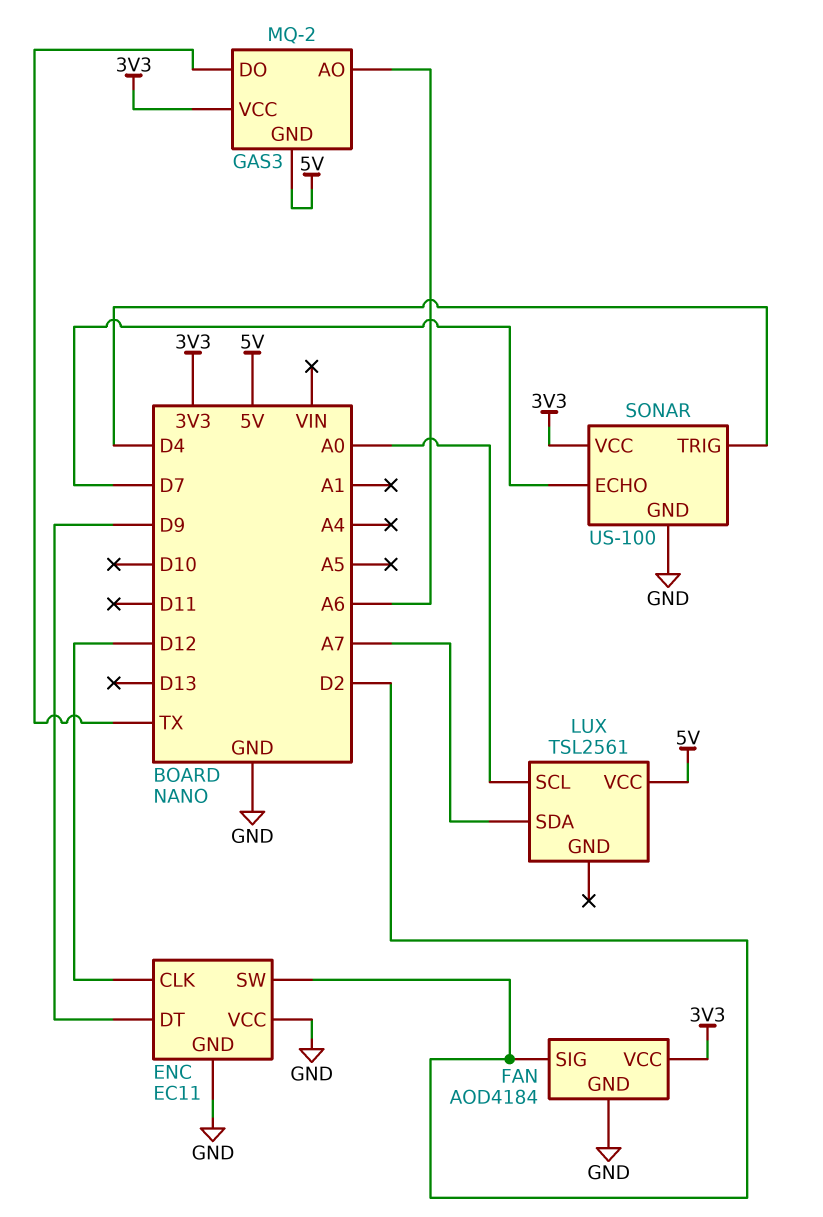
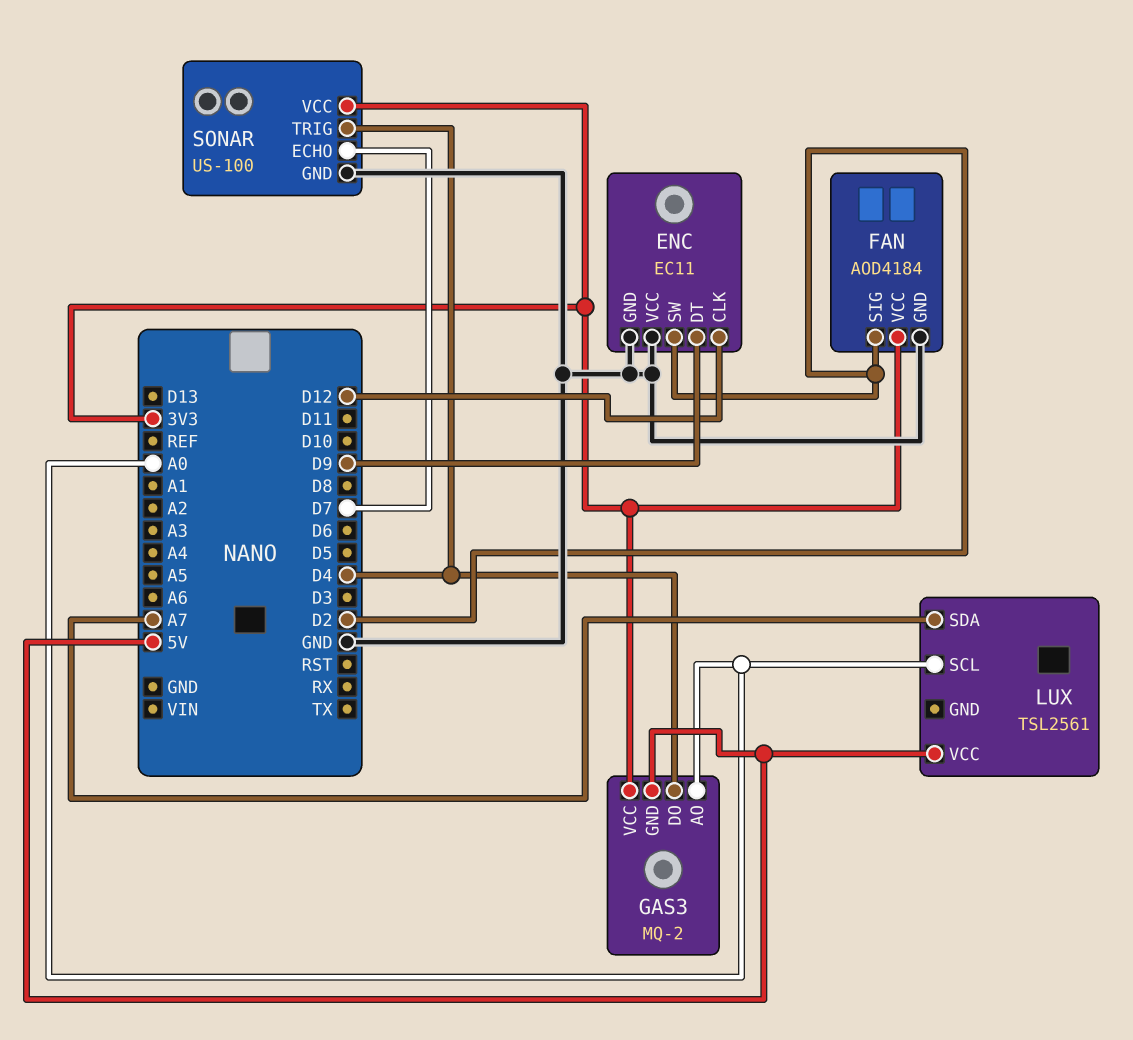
GAS3 pin AO: A6 -> A0
GAS3 pin DO: TX -> D4

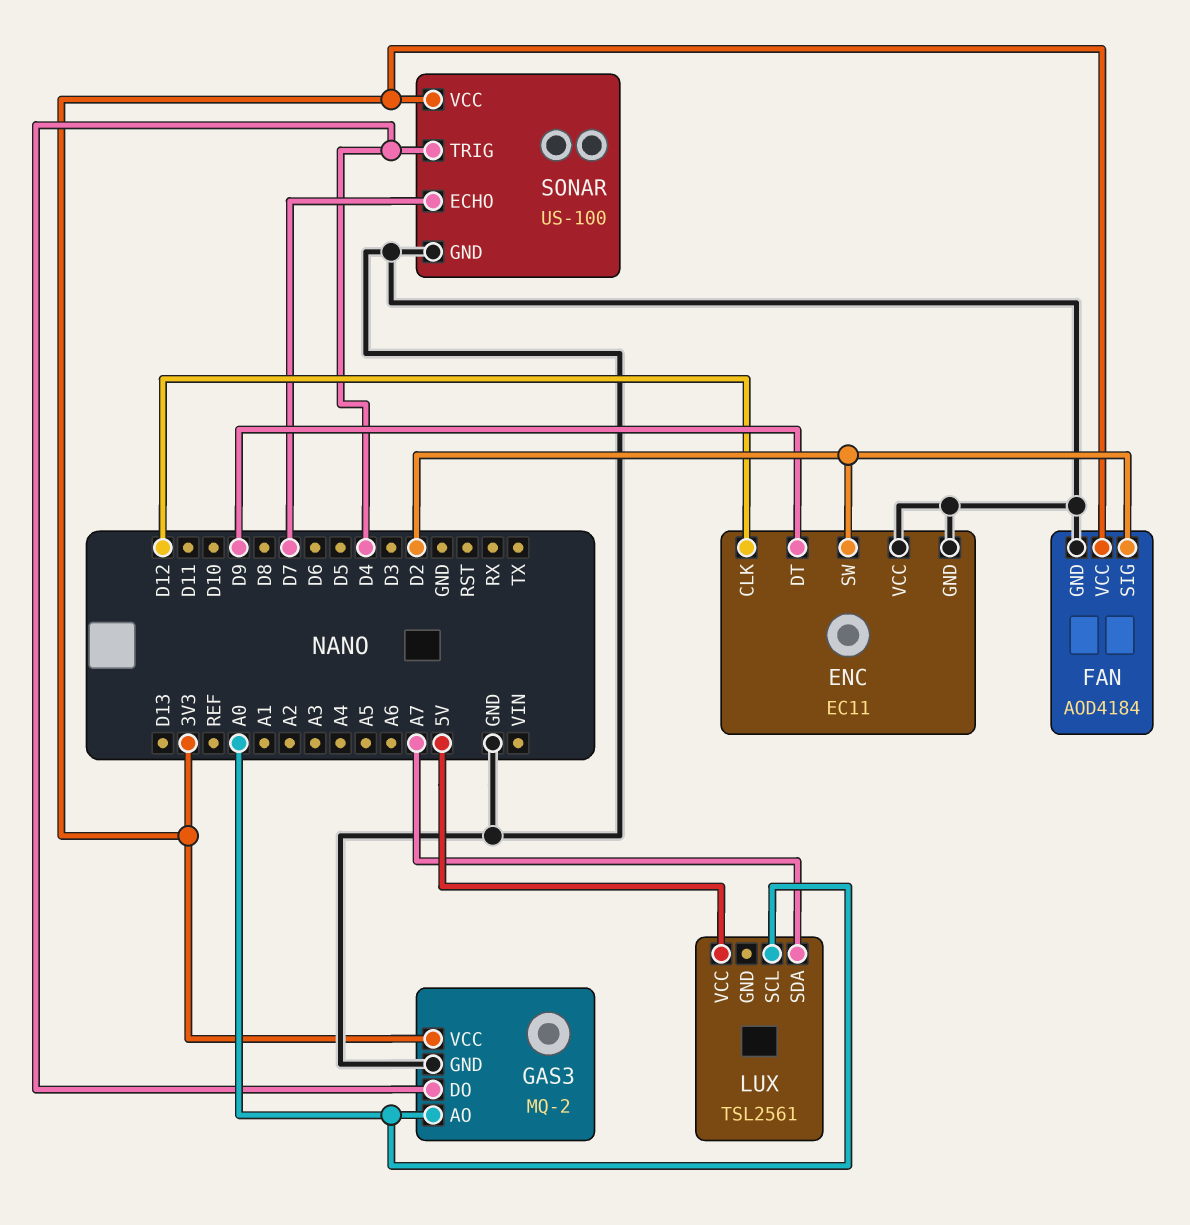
GAS3 pin GND: 5V -> GND

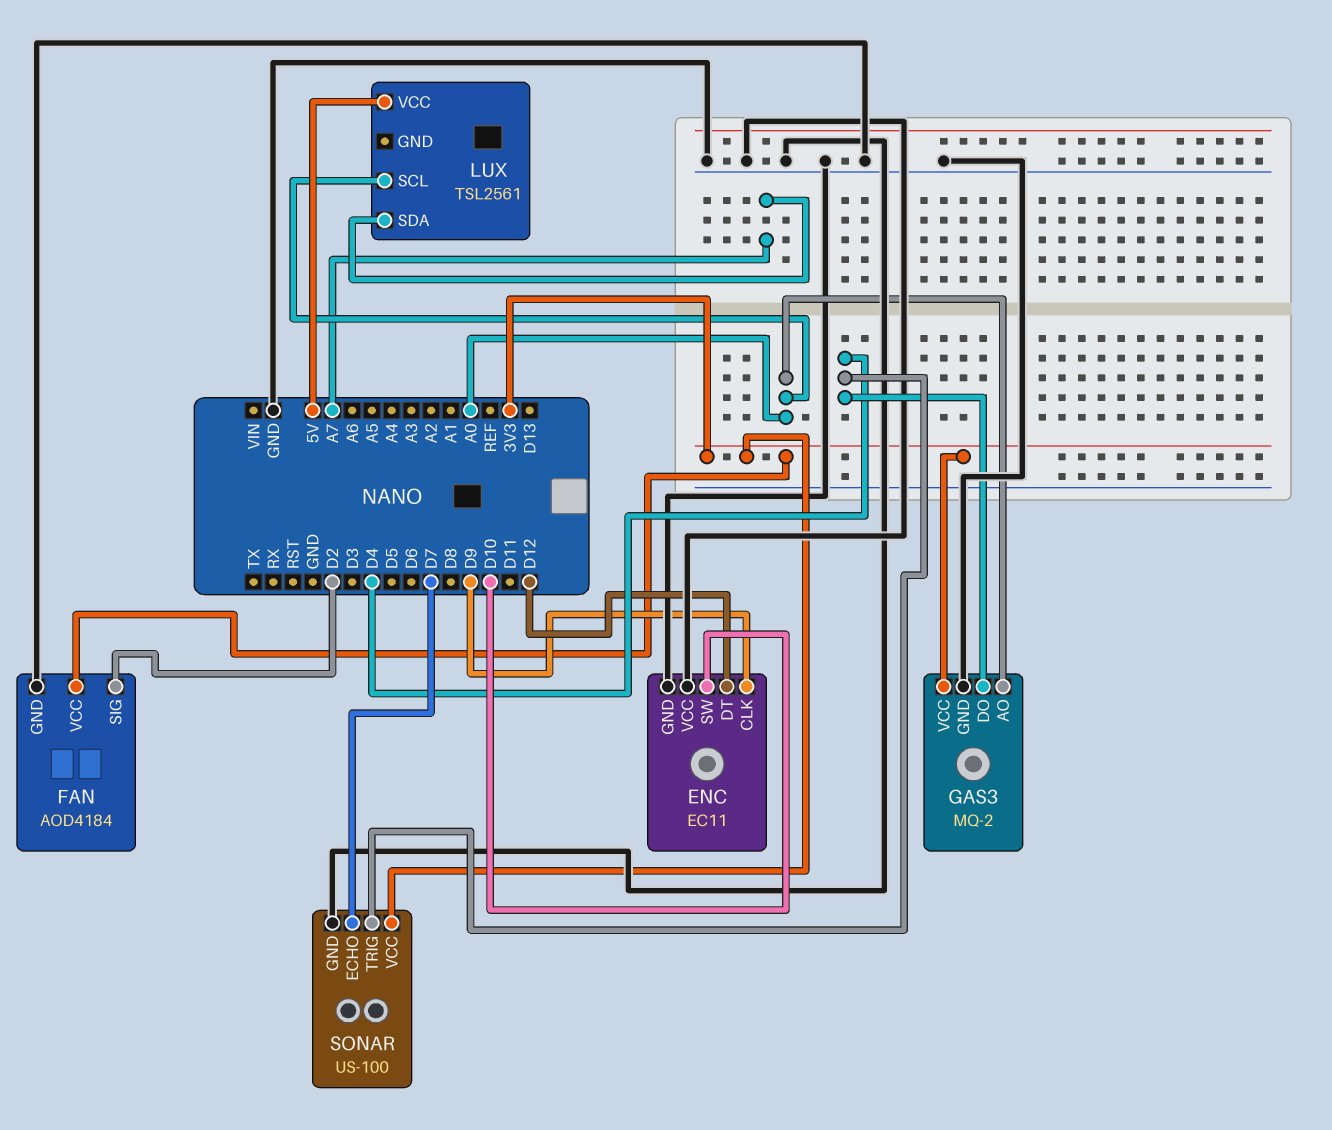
ENC pin CLK: D12 -> D9
ENC pin DT: D9 -> D12
ENC pin SW: D2 -> D10

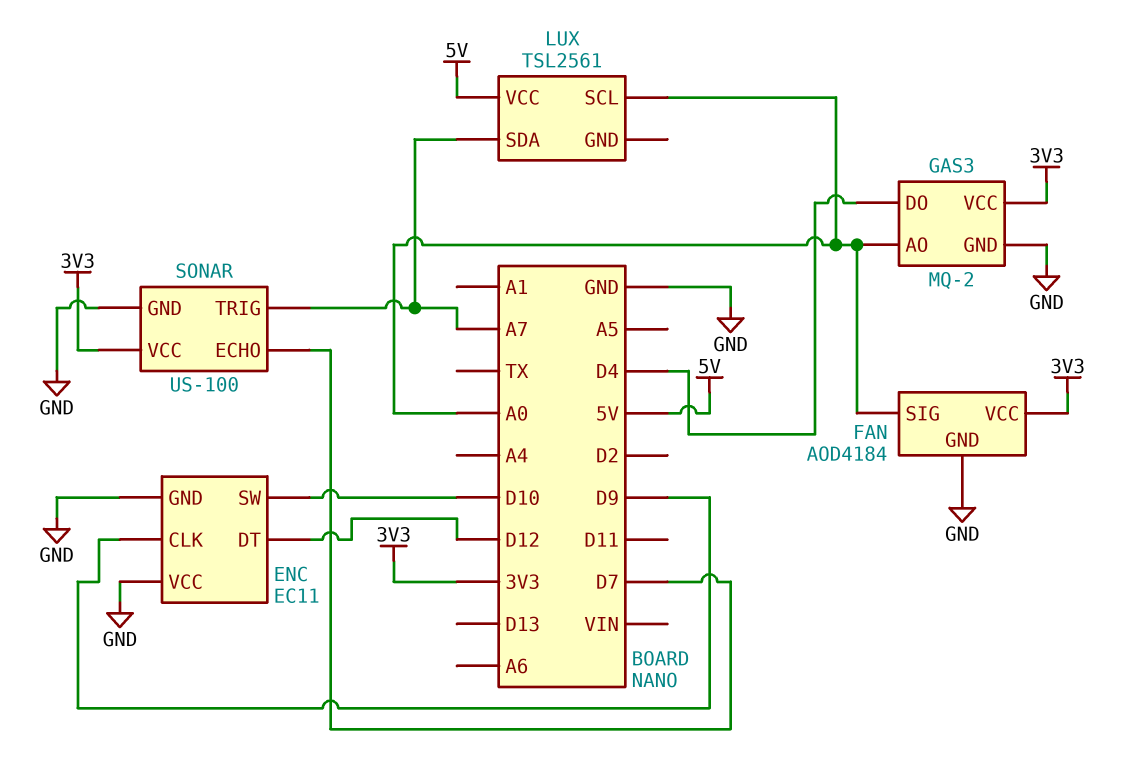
FAN pin SIG: D2 -> A0
SONAR pin TRIG: D4 -> A7

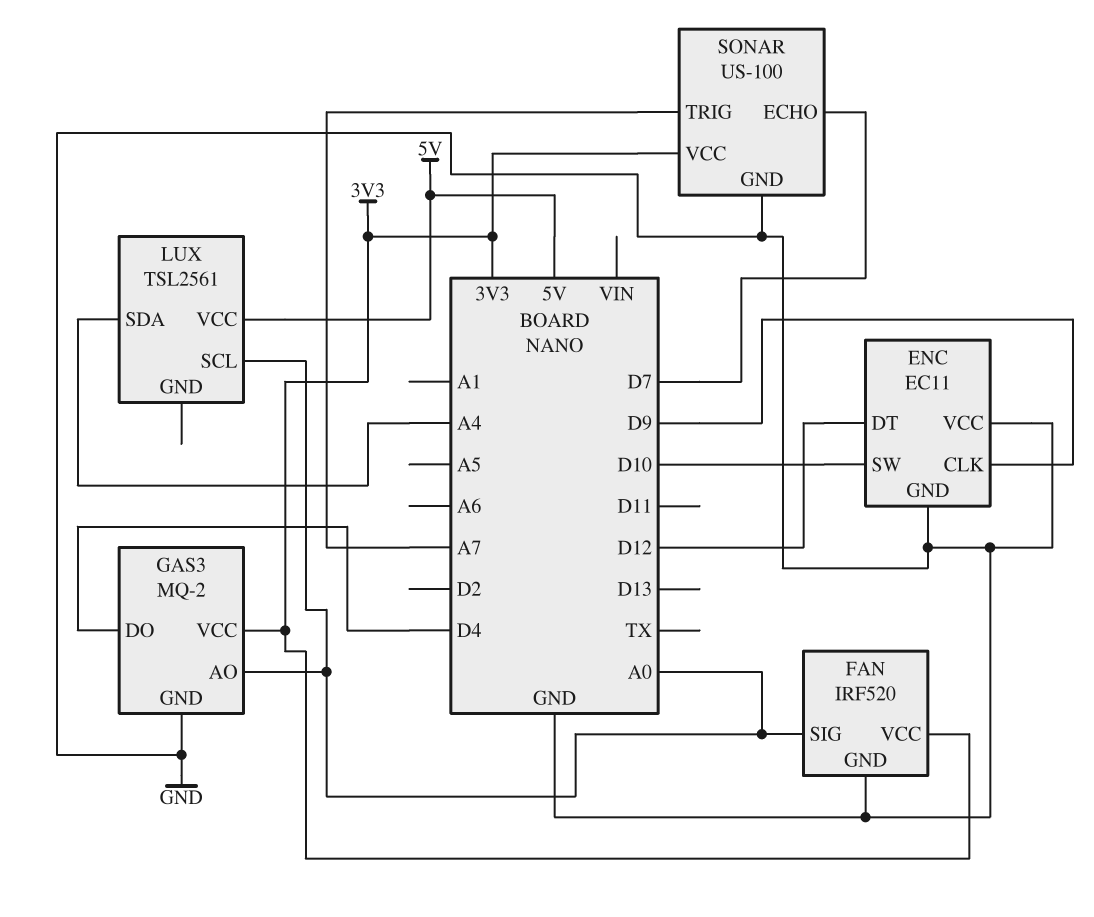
FAN: AOD4184 -> IRF520
LUX pin SDA: A7 -> A4

